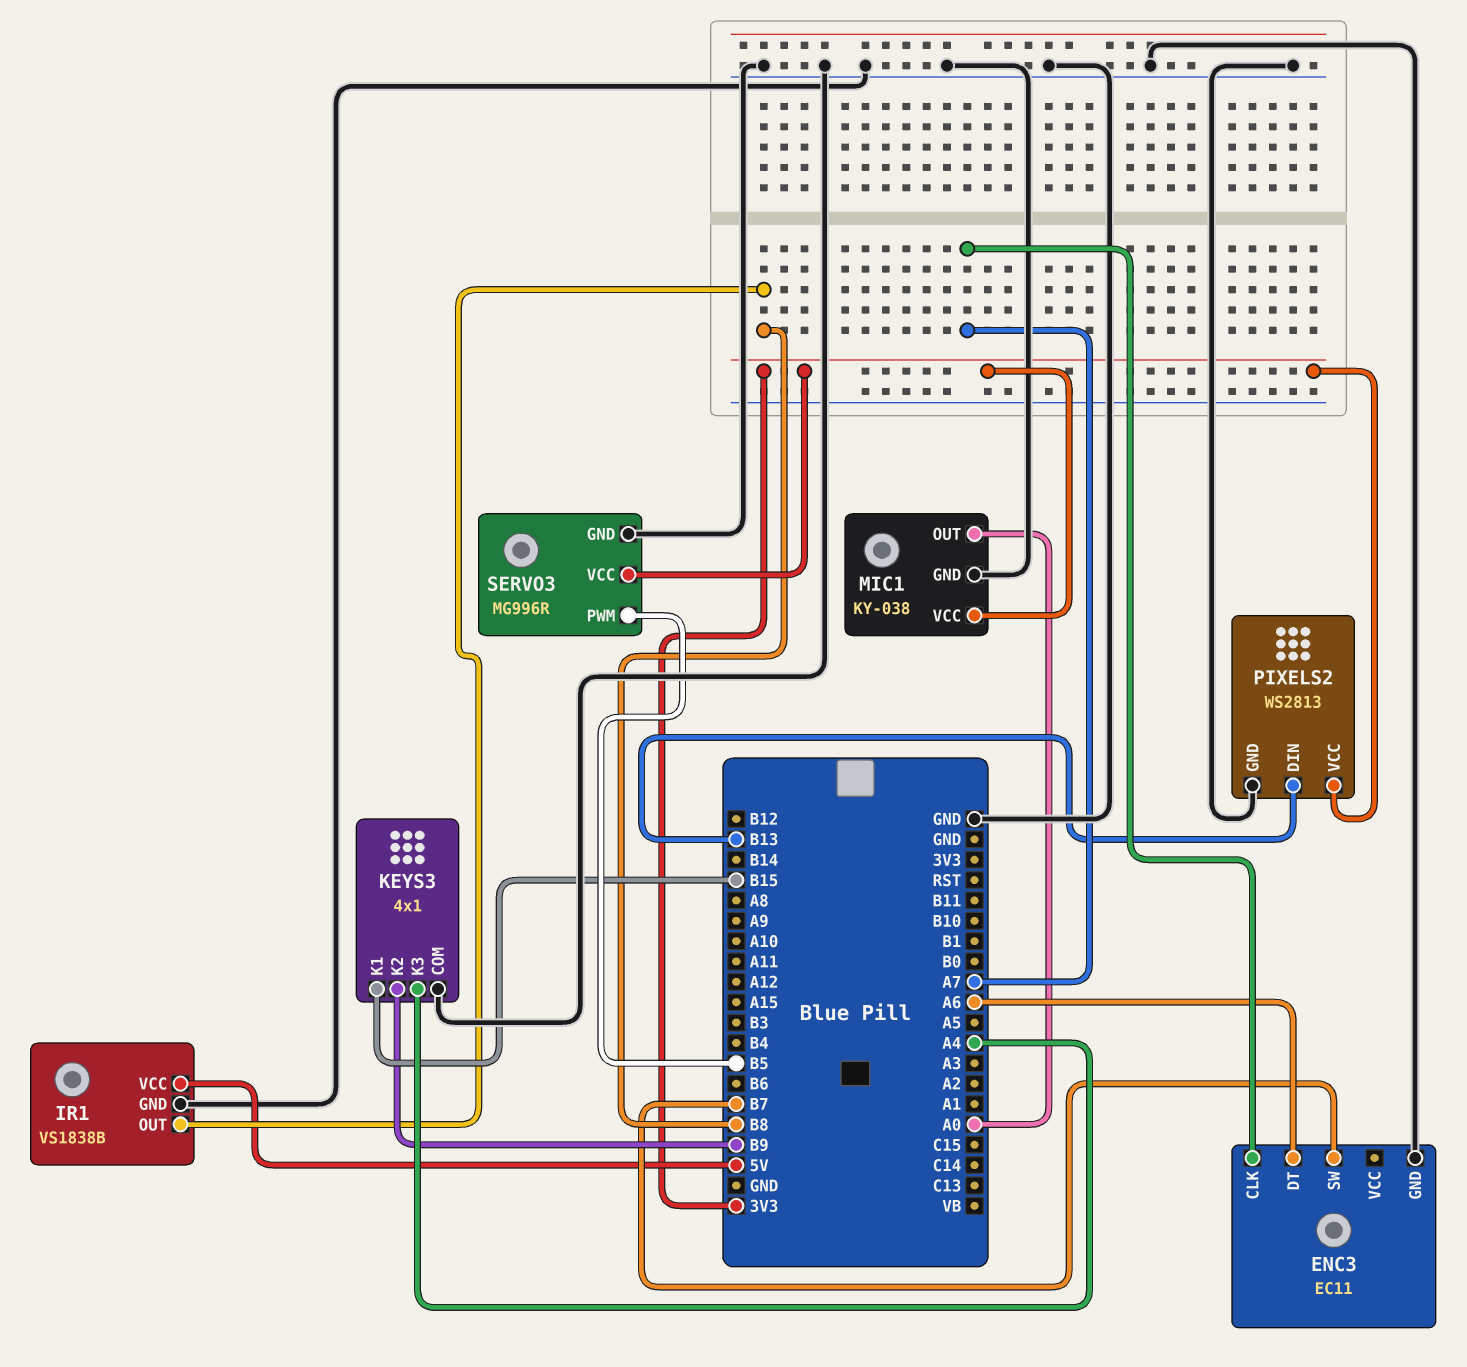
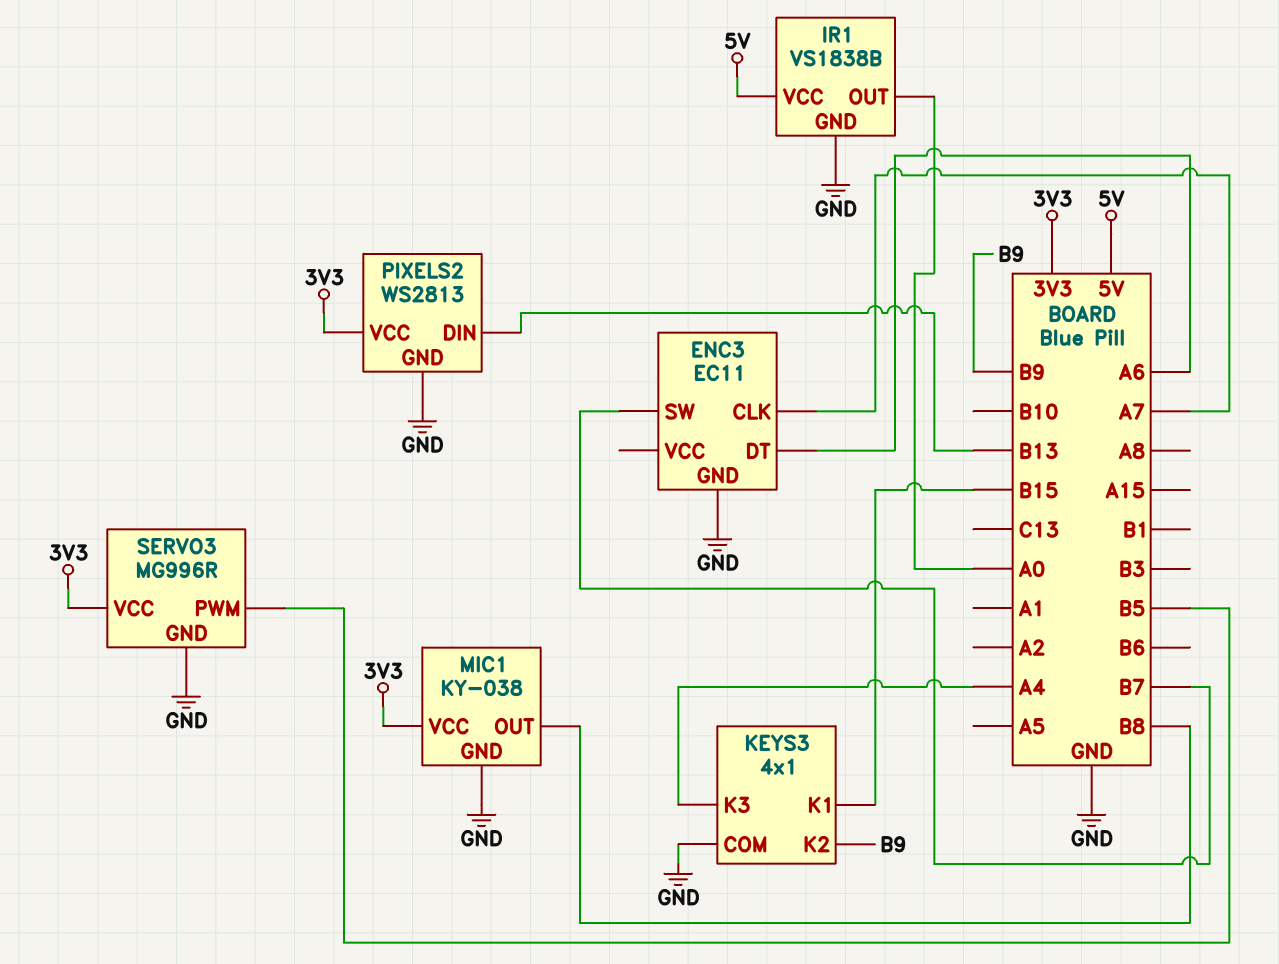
IR1 pin OUT: B8 -> A0
MIC1 pin OUT: A0 -> B8

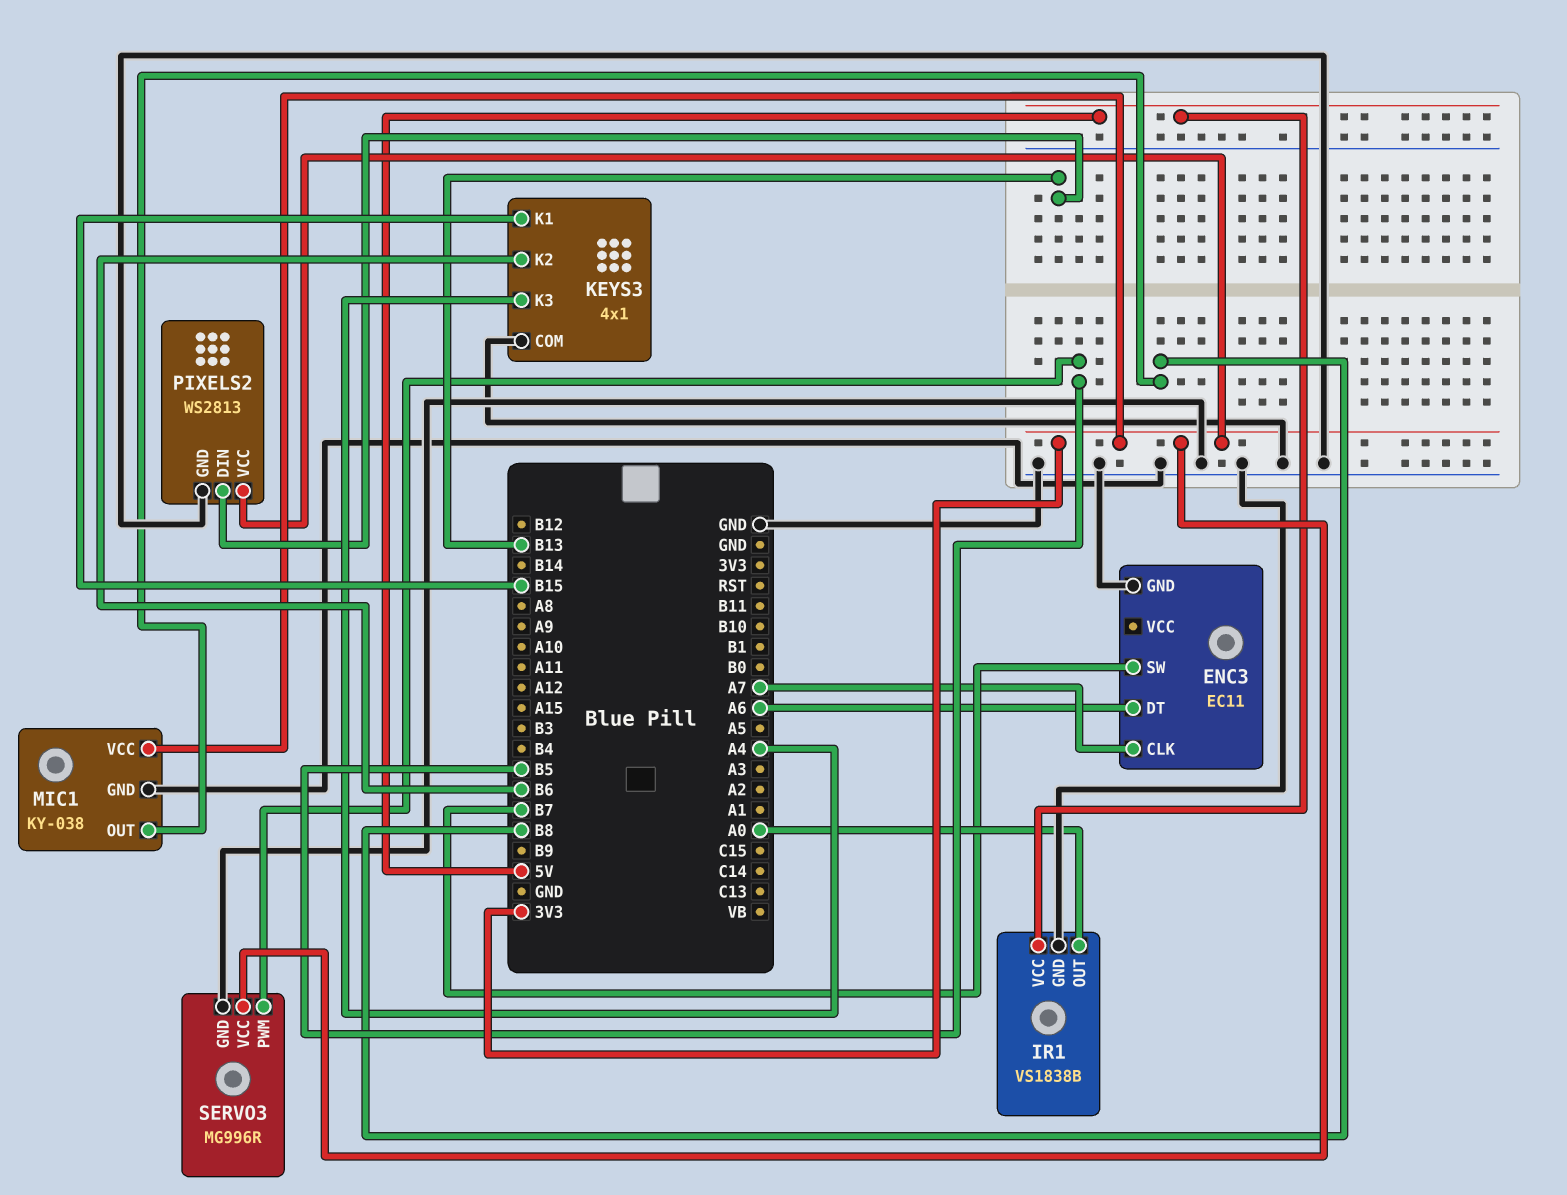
KEYS3 pin K2: B9 -> B6

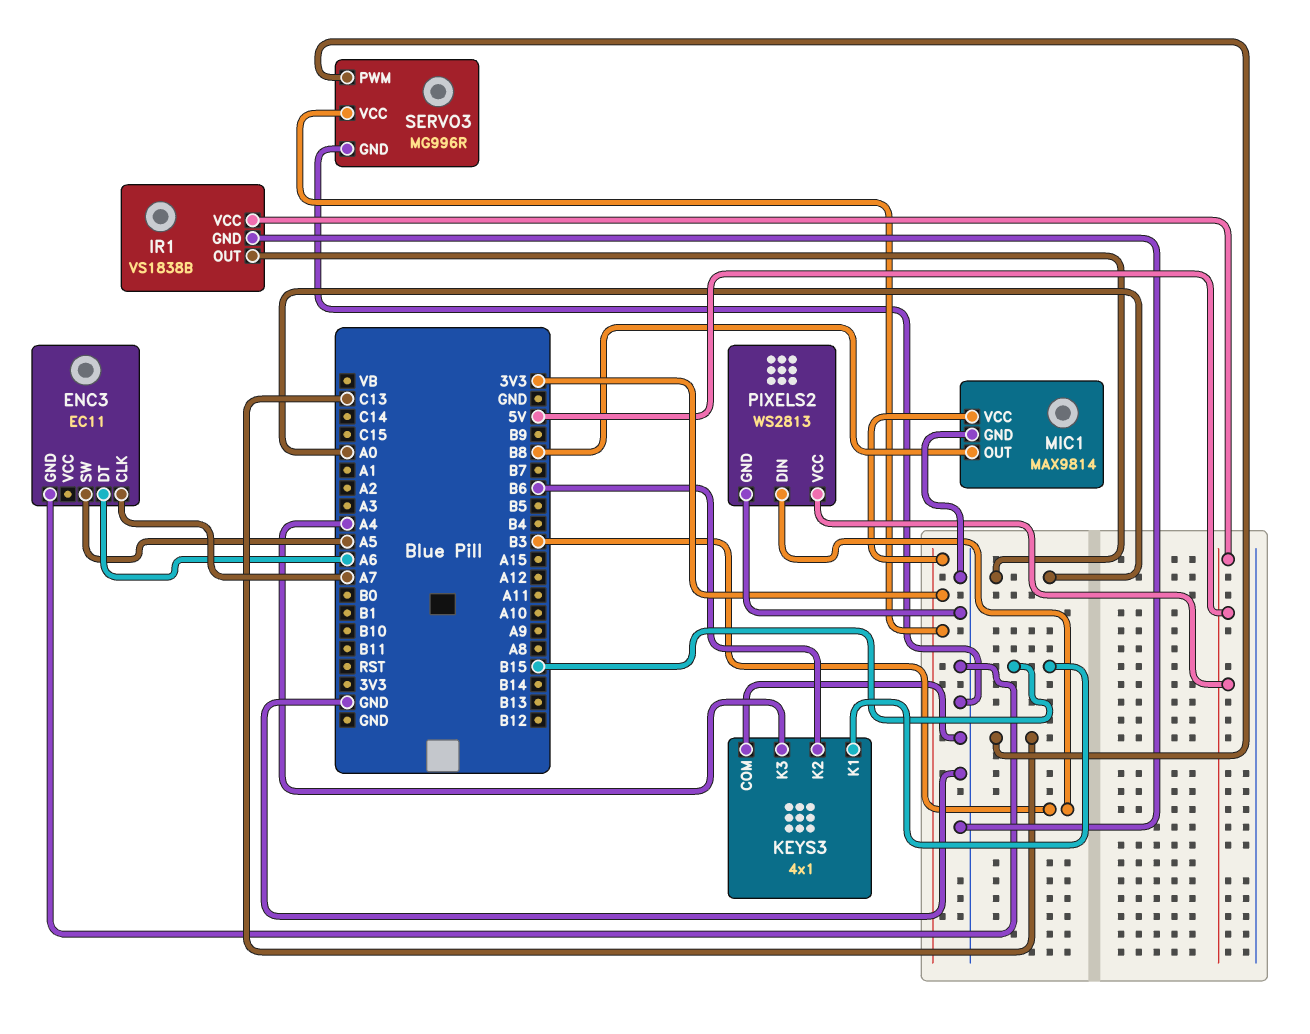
ENC3 pin SW: B7 -> A5
MIC1: KY-038 -> MAX9814
PIXELS2 pin DIN: B13 -> B3
PIXELS2 pin VCC: 3V3 -> 5V
SERVO3 pin PWM: B5 -> C13

